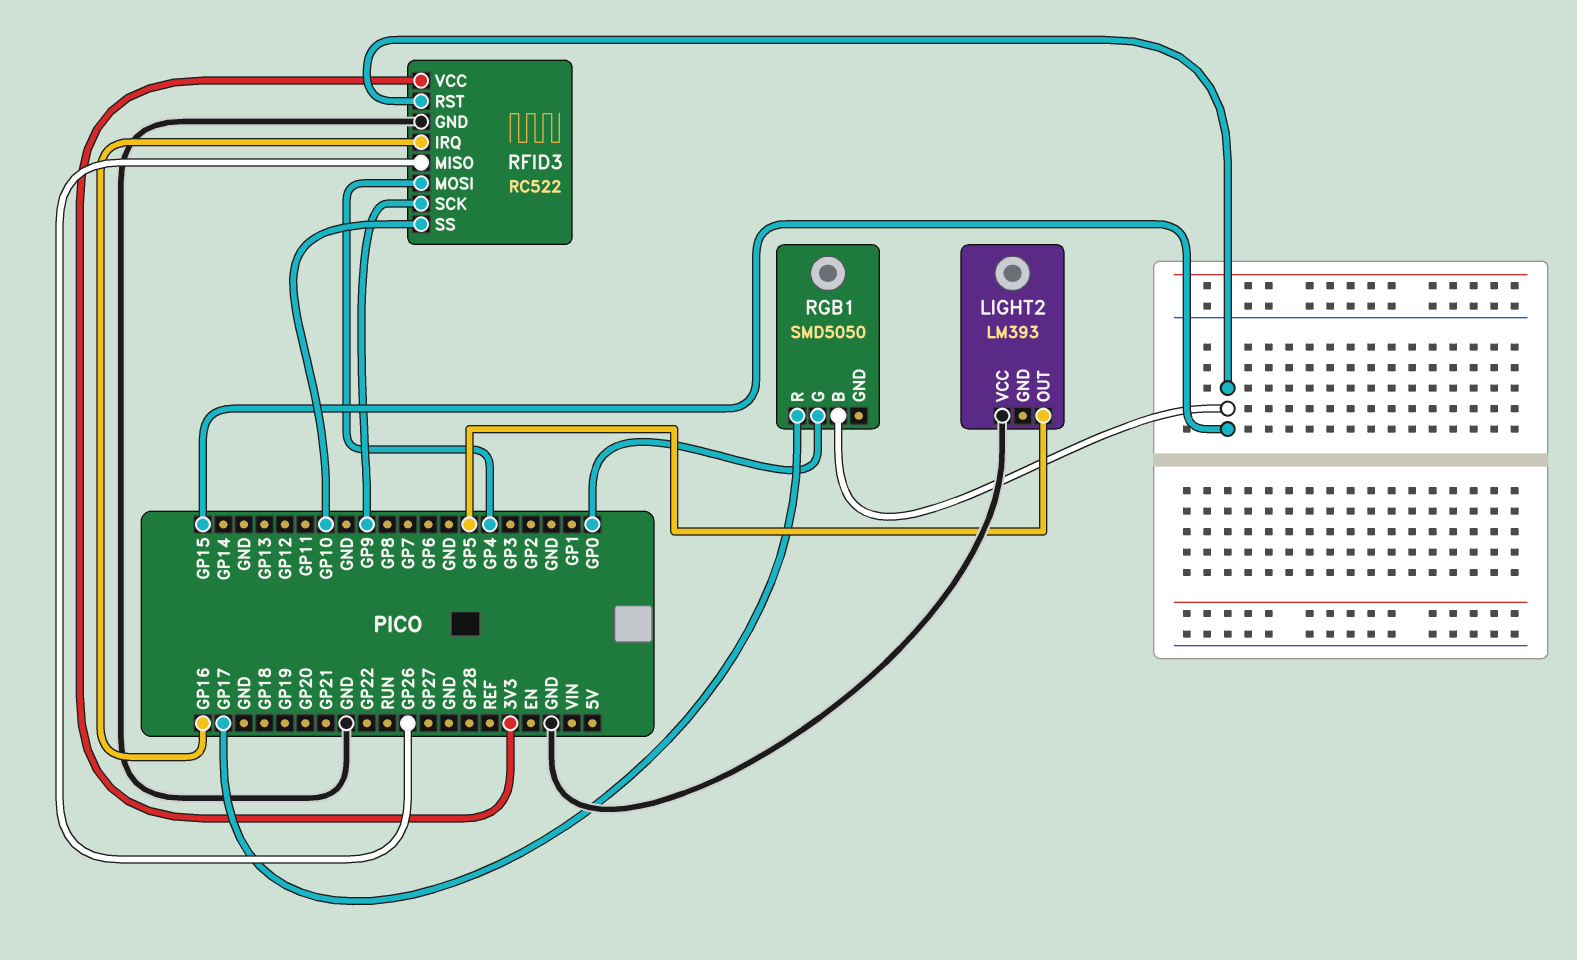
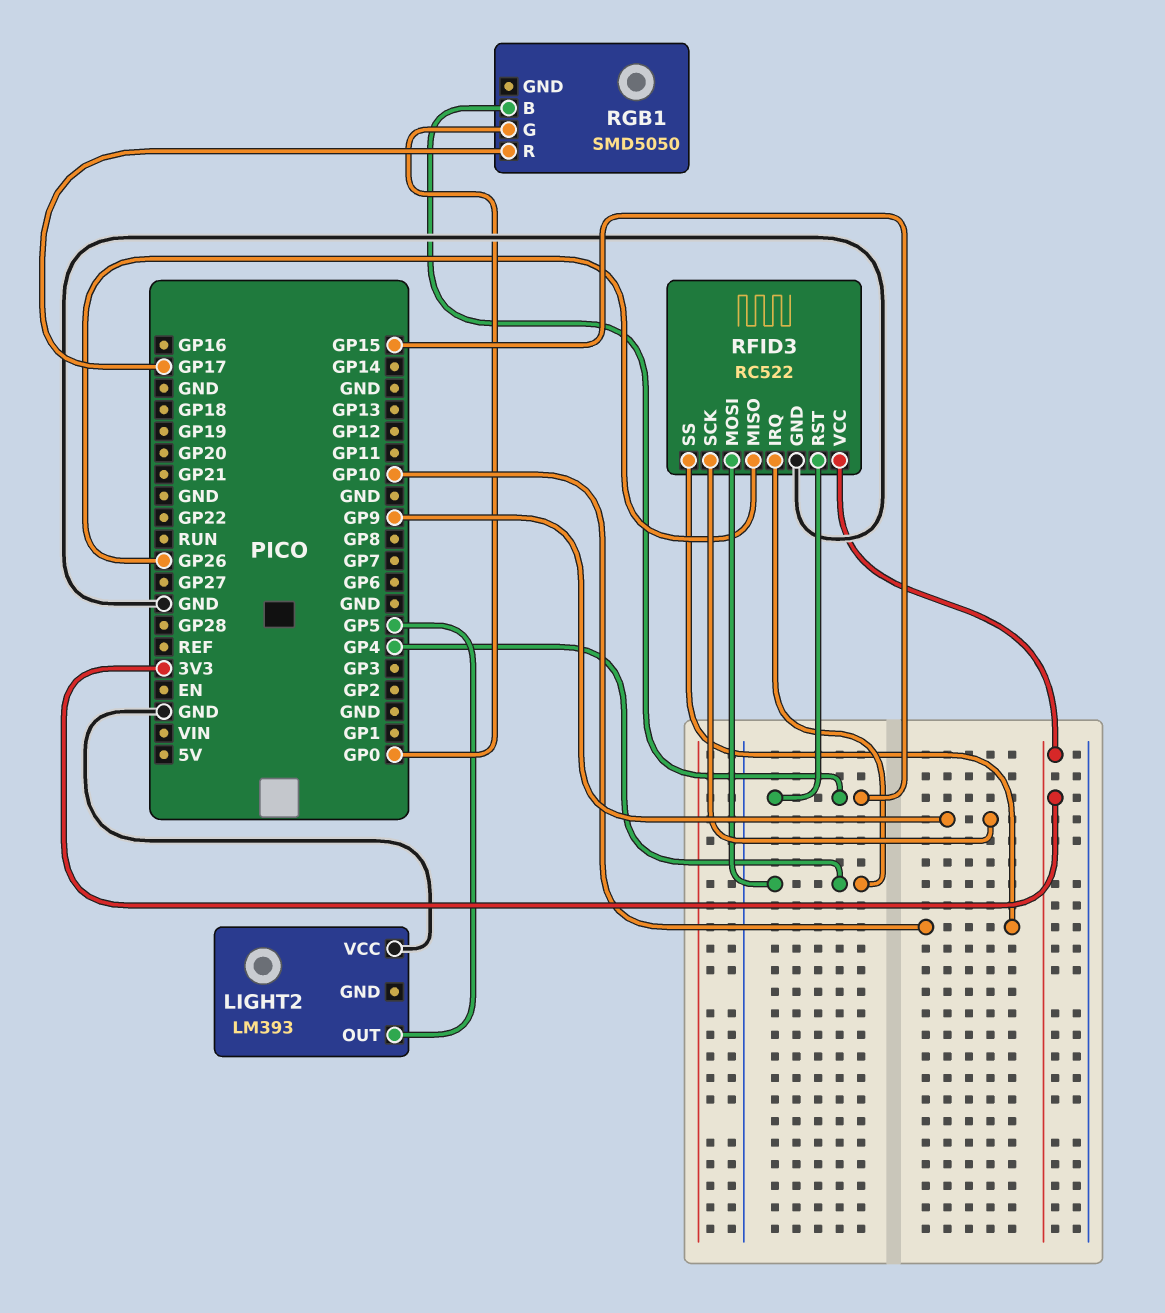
RFID3 pin IRQ: GP16 -> GP4

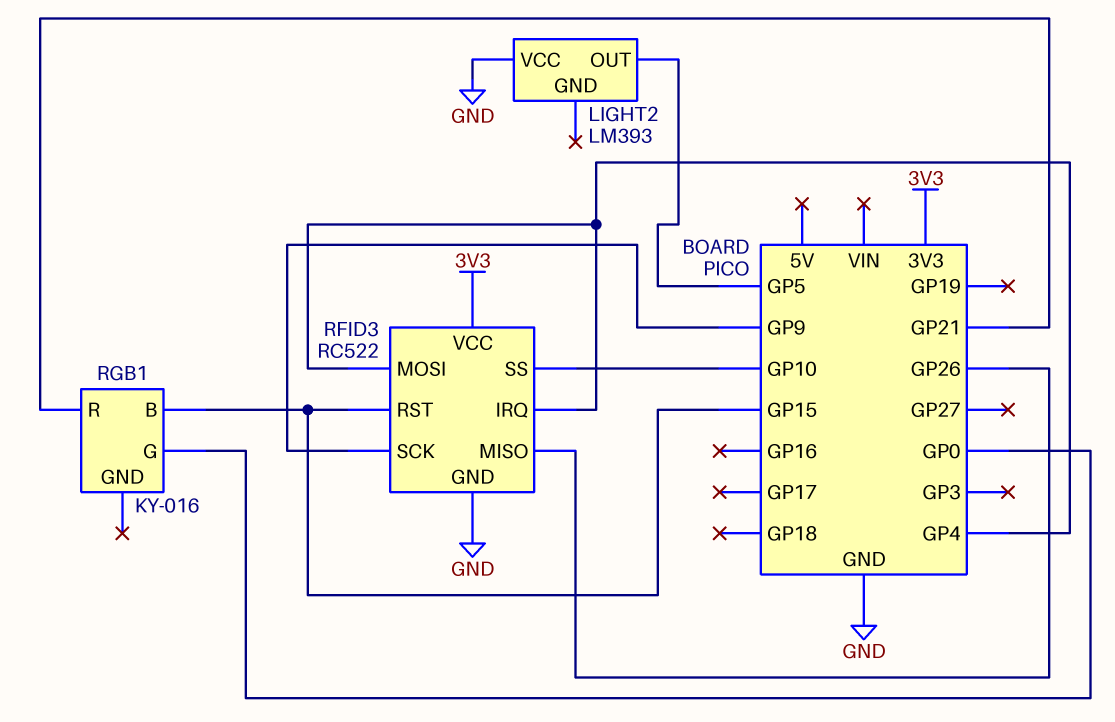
RGB1: SMD5050 -> KY-016
RGB1 pin R: GP17 -> GP21

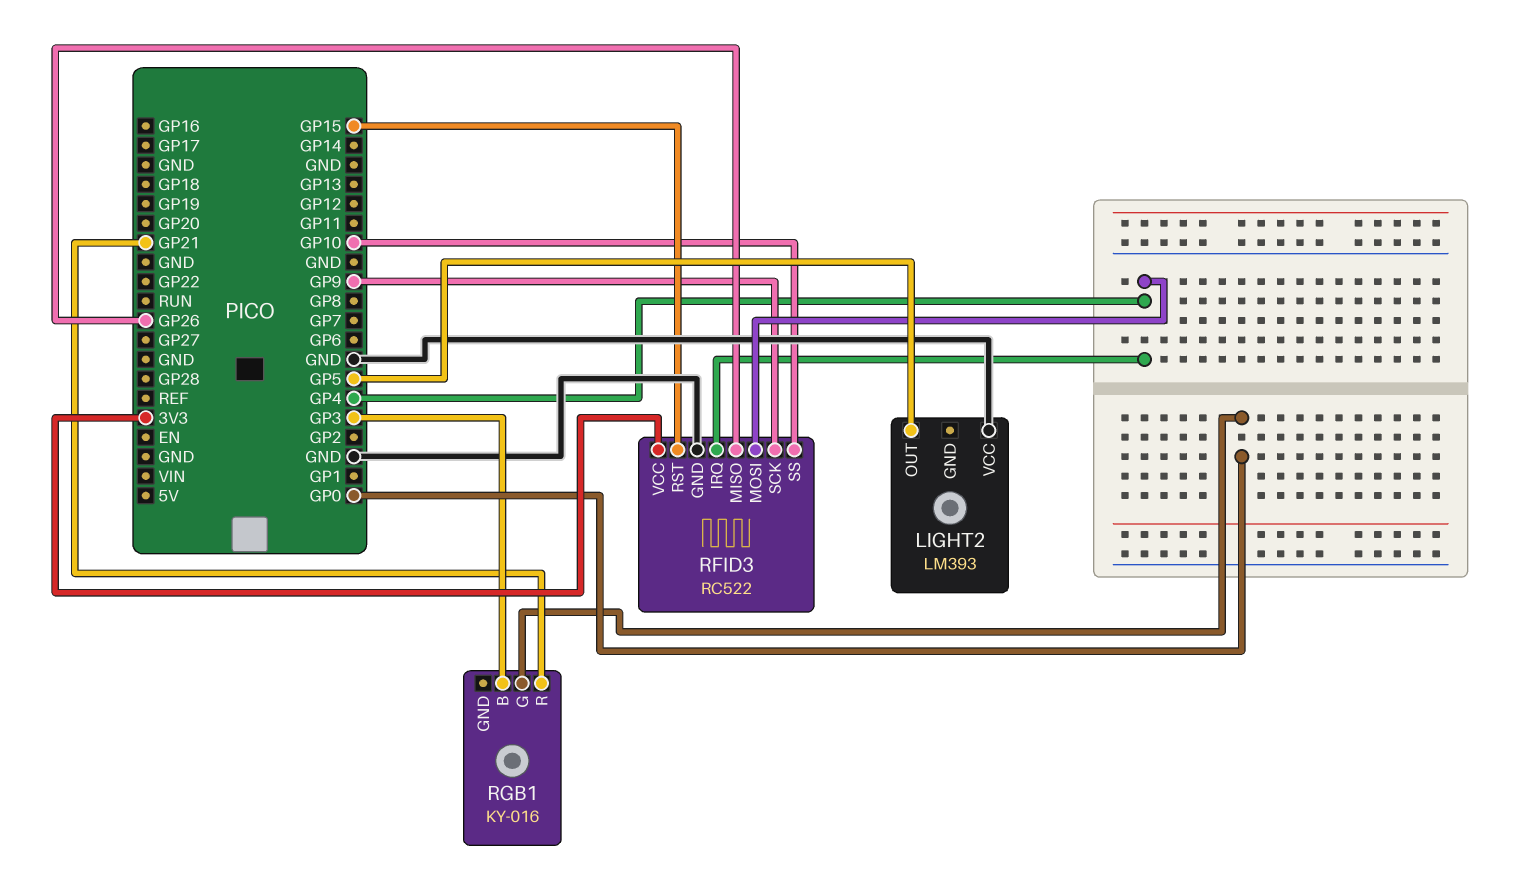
RGB1 pin B: GP15 -> GP3

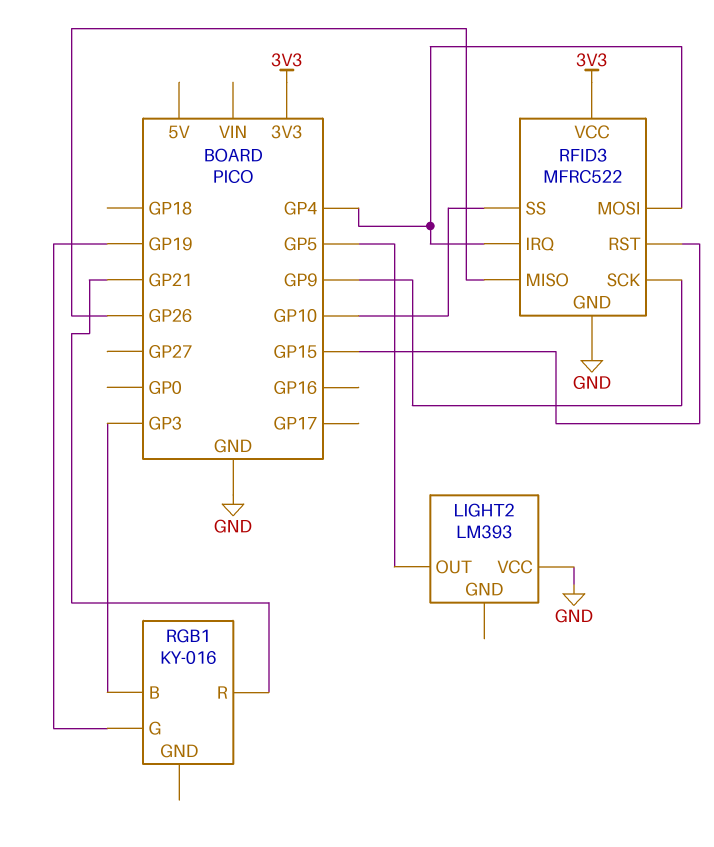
RFID3: RC522 -> MFRC522
RGB1 pin G: GP0 -> GP19

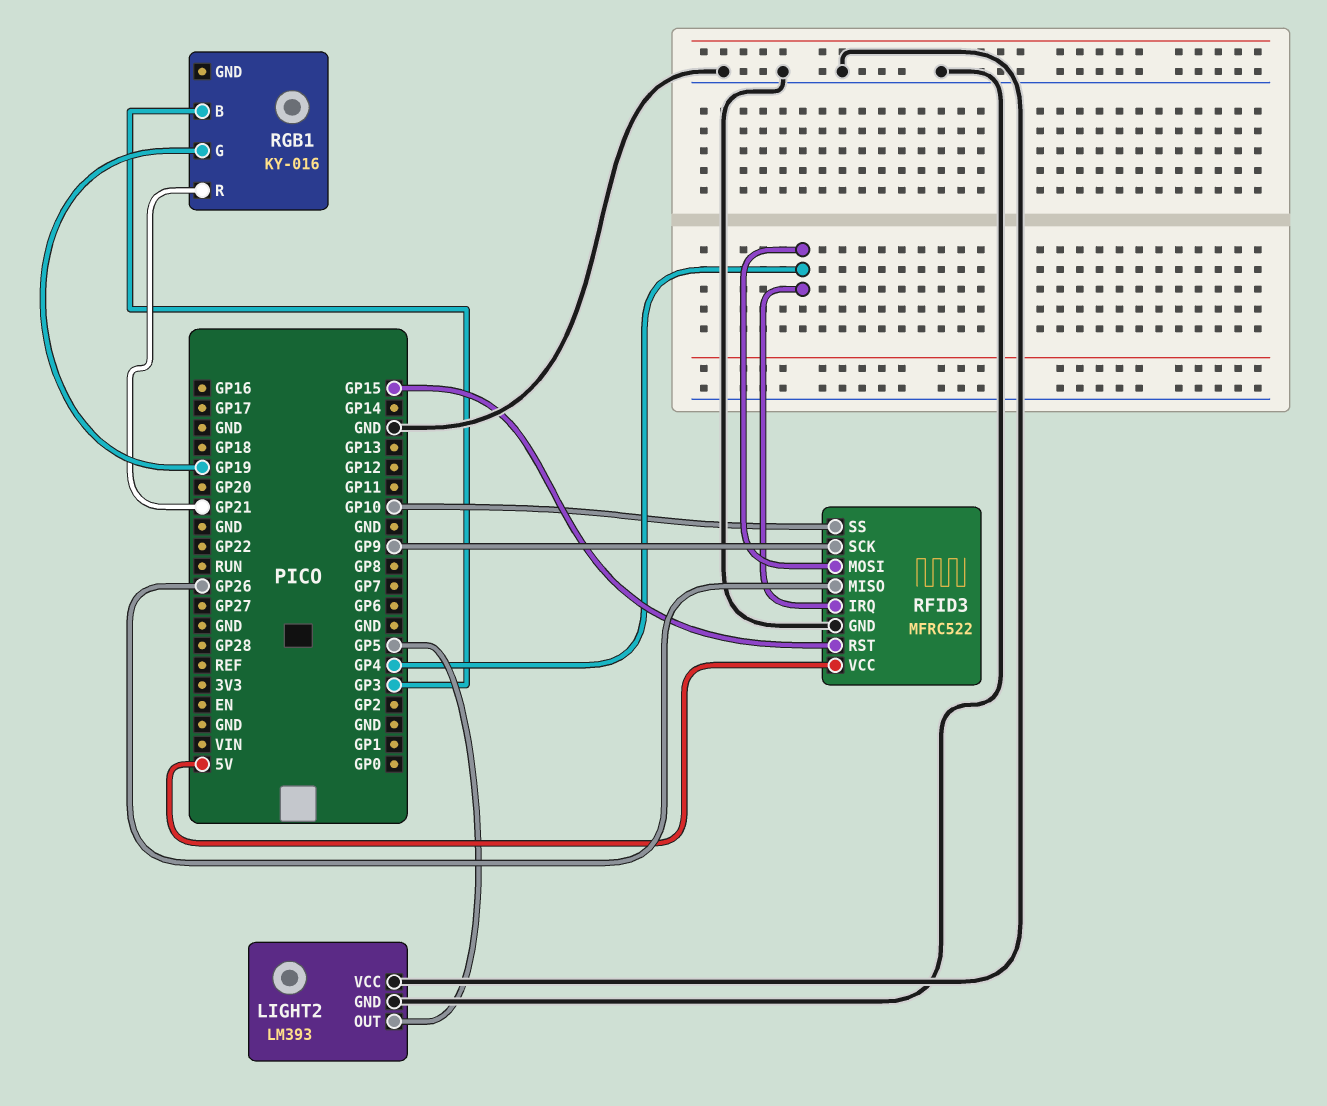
LIGHT2 pin GND: none -> GND
RFID3 pin VCC: 3V3 -> 5V

